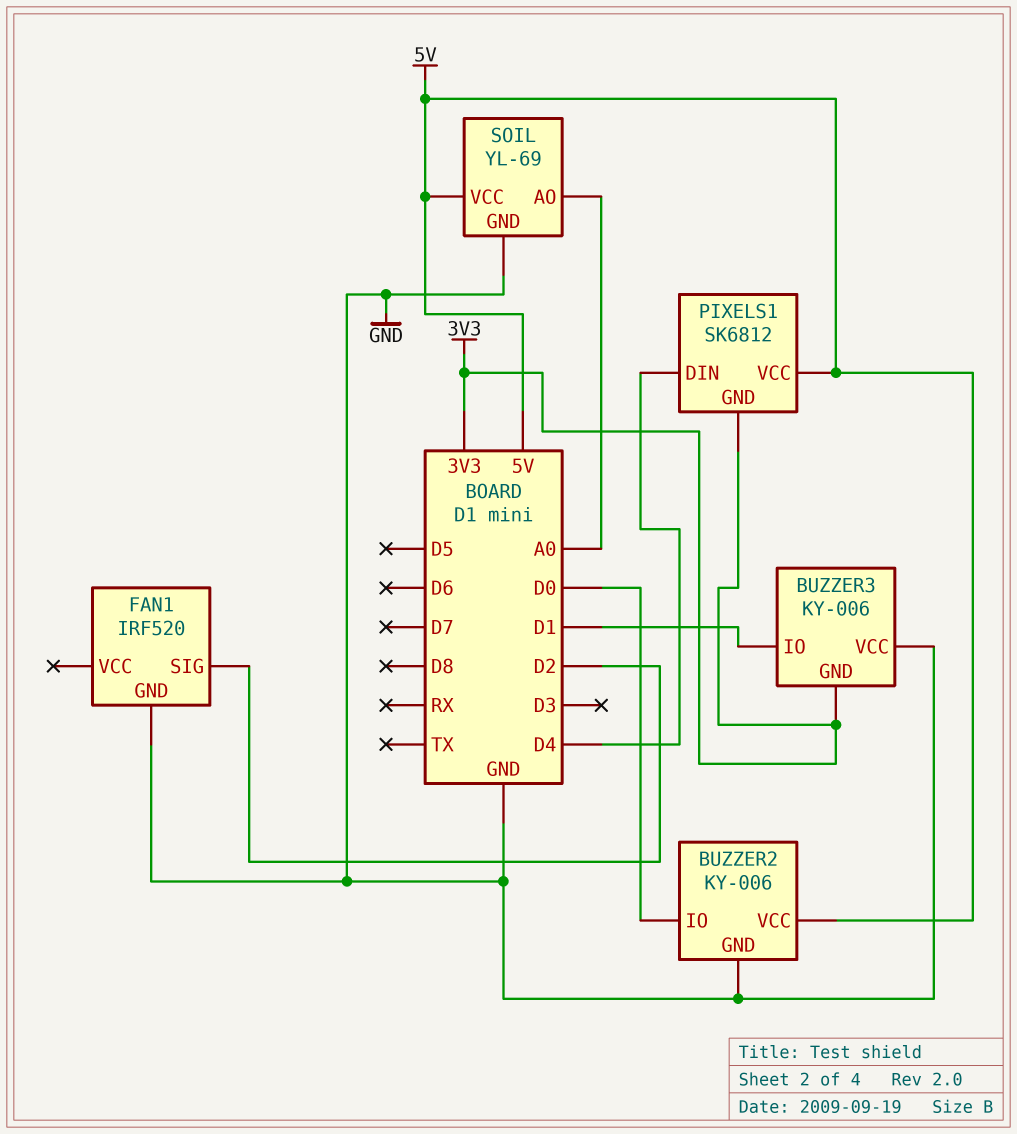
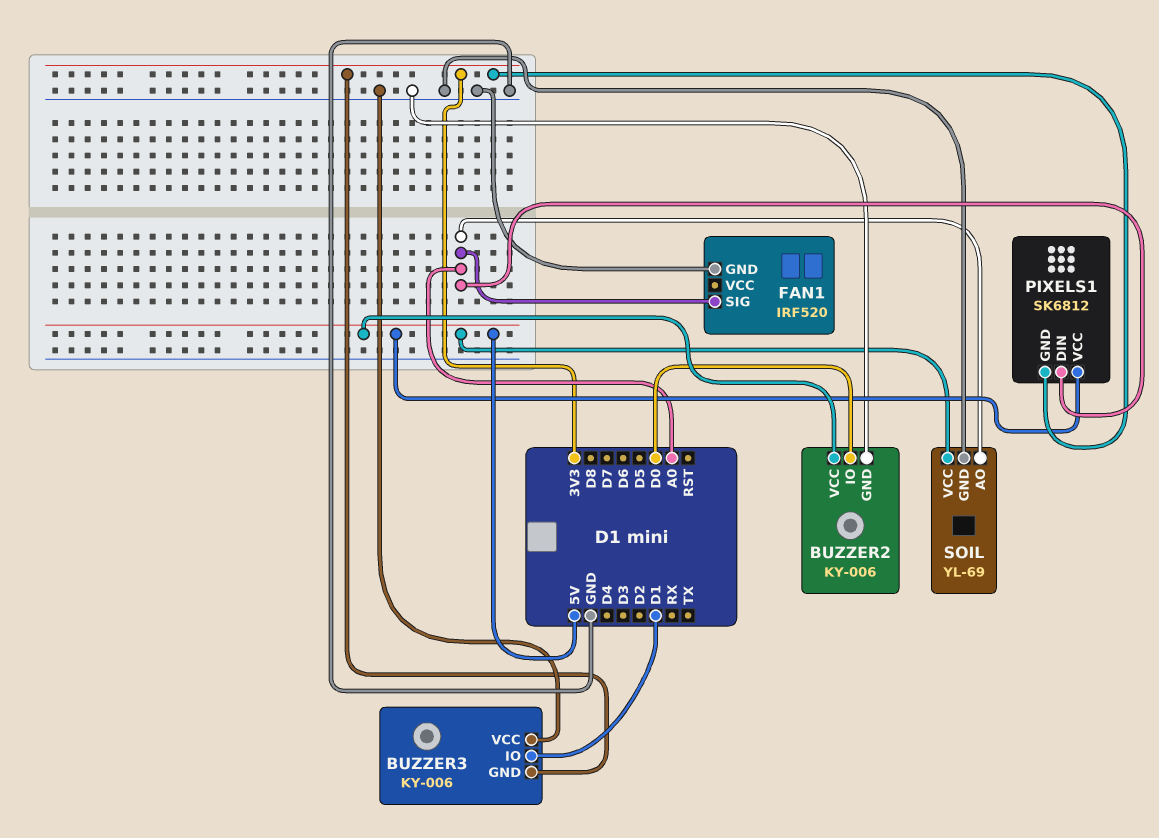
FAN1 pin SIG: D2 -> A0
PIXELS1 pin DIN: D4 -> A0

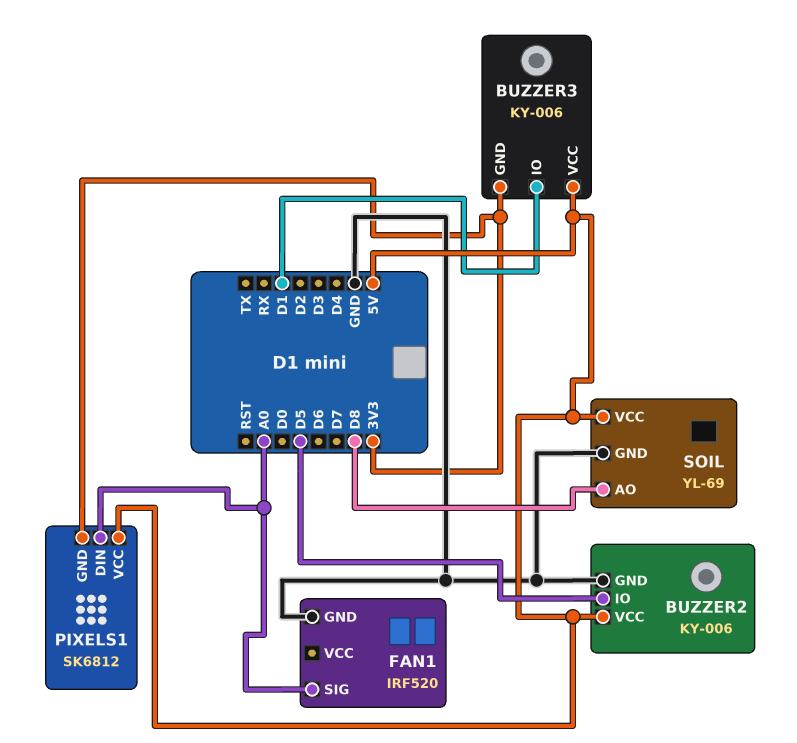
BUZZER2 pin IO: D0 -> D5
BUZZER3 pin VCC: GND -> 5V
SOIL pin AO: A0 -> D8

